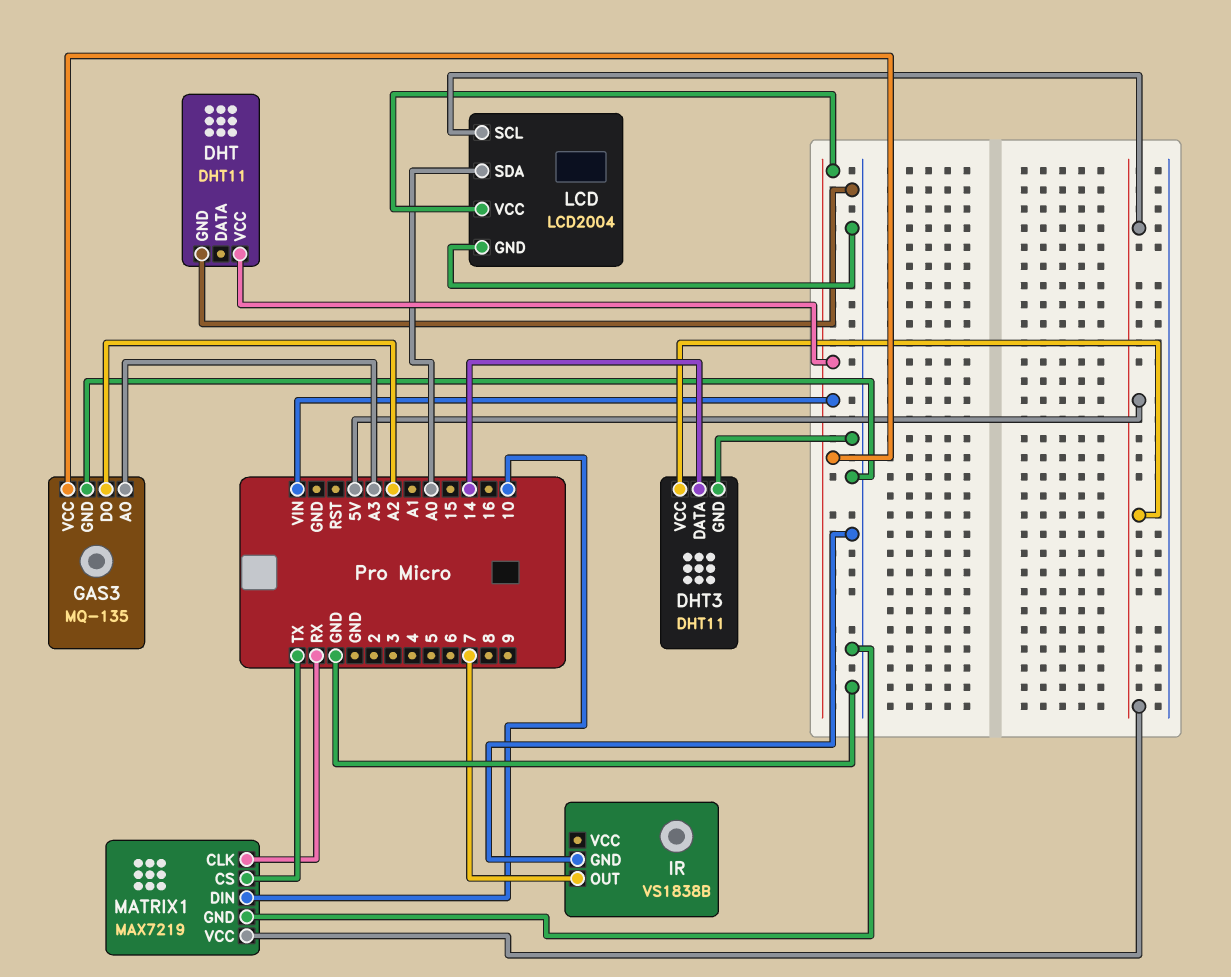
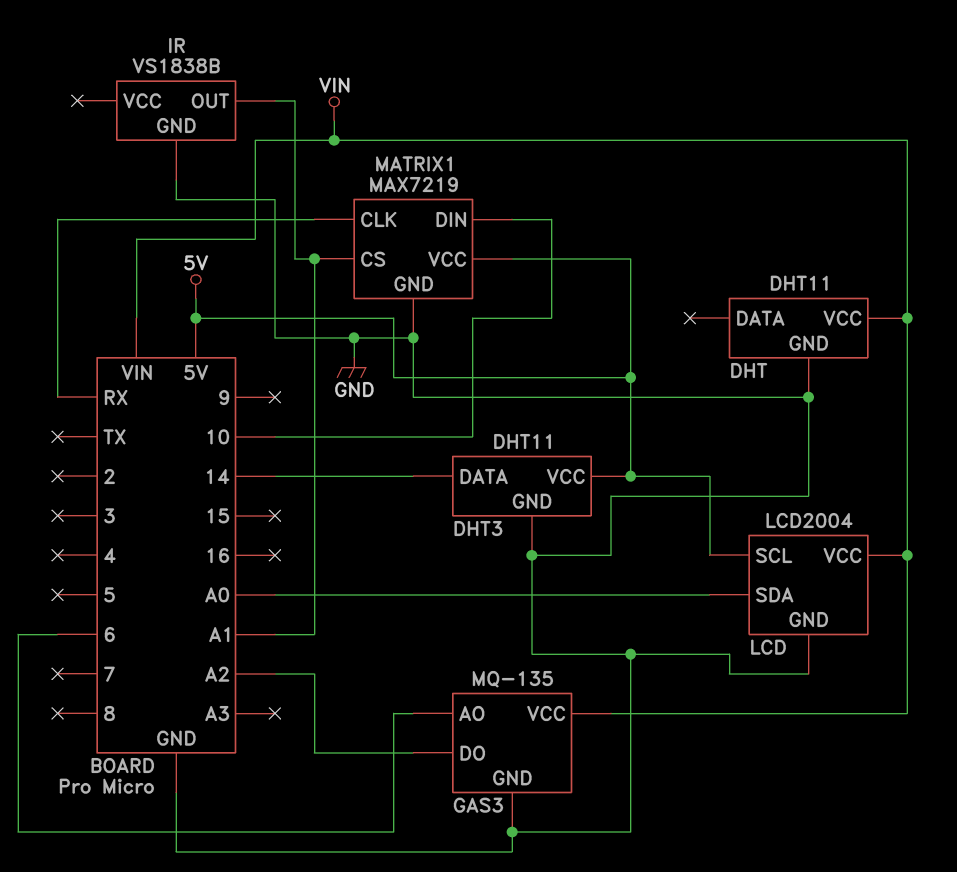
GAS3 pin AO: A3 -> 6
IR pin OUT: 7 -> A1
MATRIX1 pin CS: TX -> A1

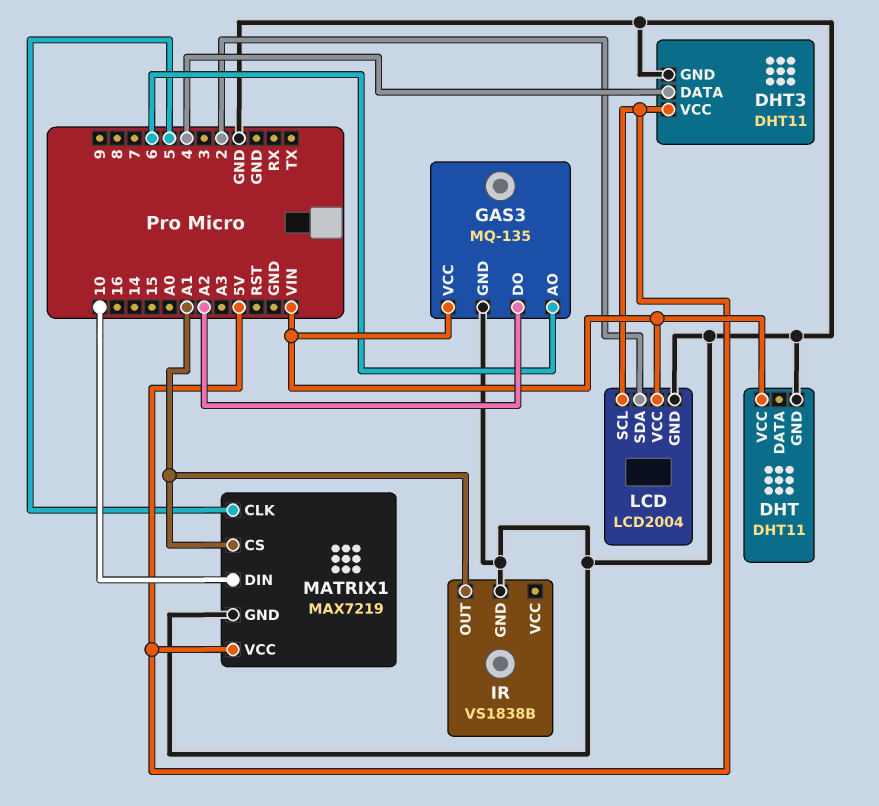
DHT3 pin DATA: 14 -> 4
LCD pin SDA: A0 -> 2
MATRIX1 pin CLK: RX -> 5

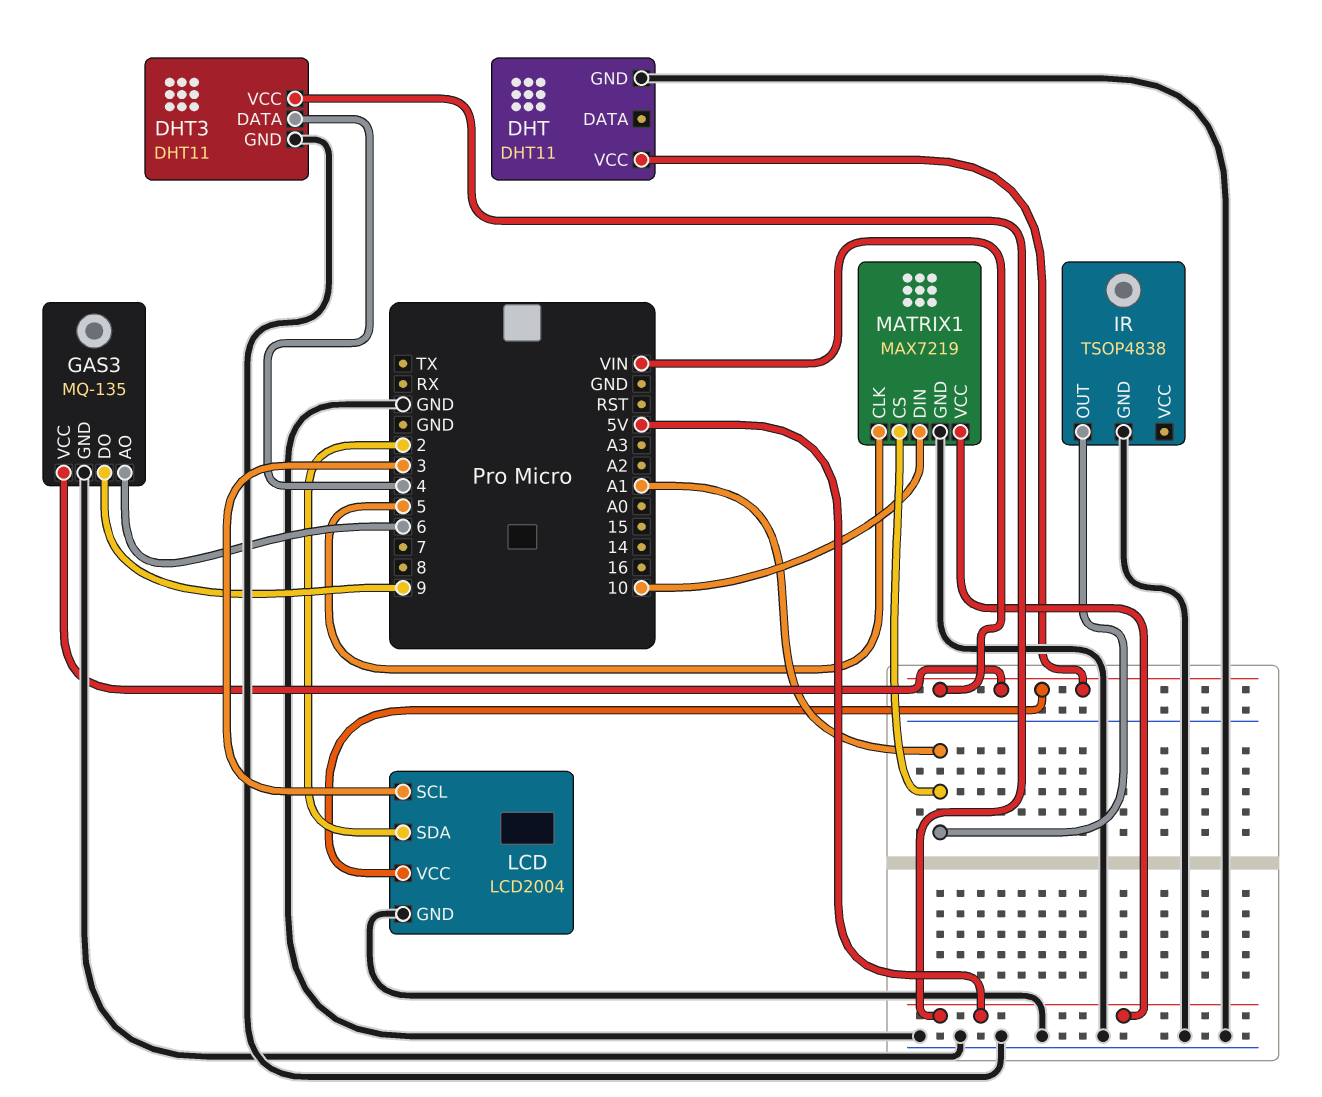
GAS3 pin DO: A2 -> 9
IR: VS1838B -> TSOP4838
LCD pin SCL: 5V -> 3

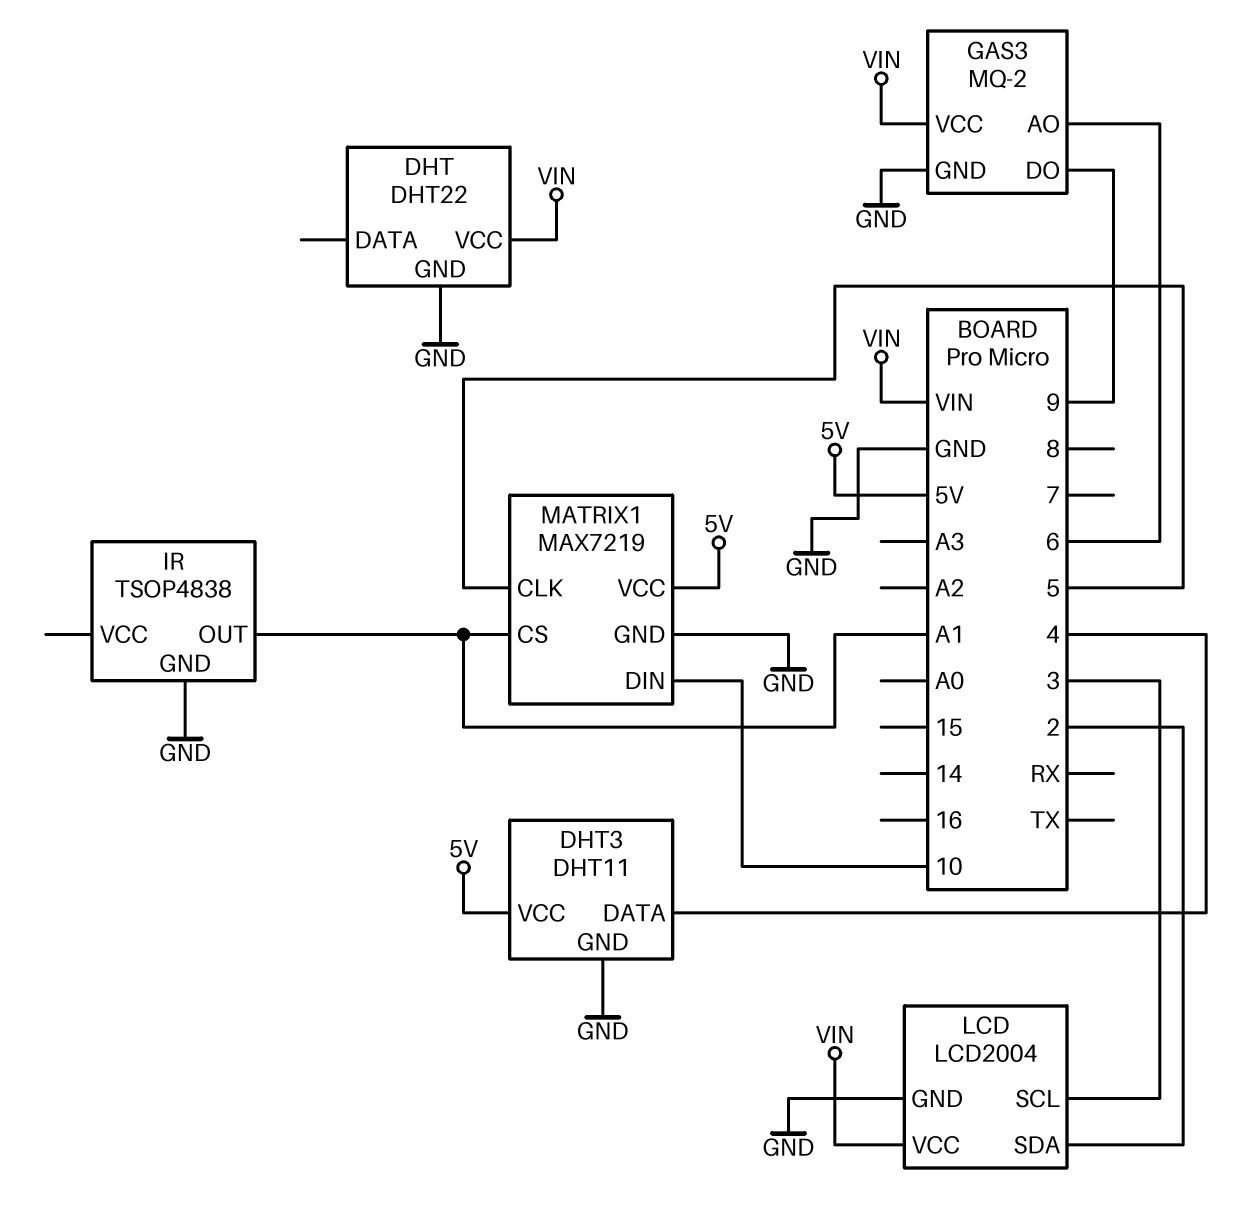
DHT: DHT11 -> DHT22
GAS3: MQ-135 -> MQ-2

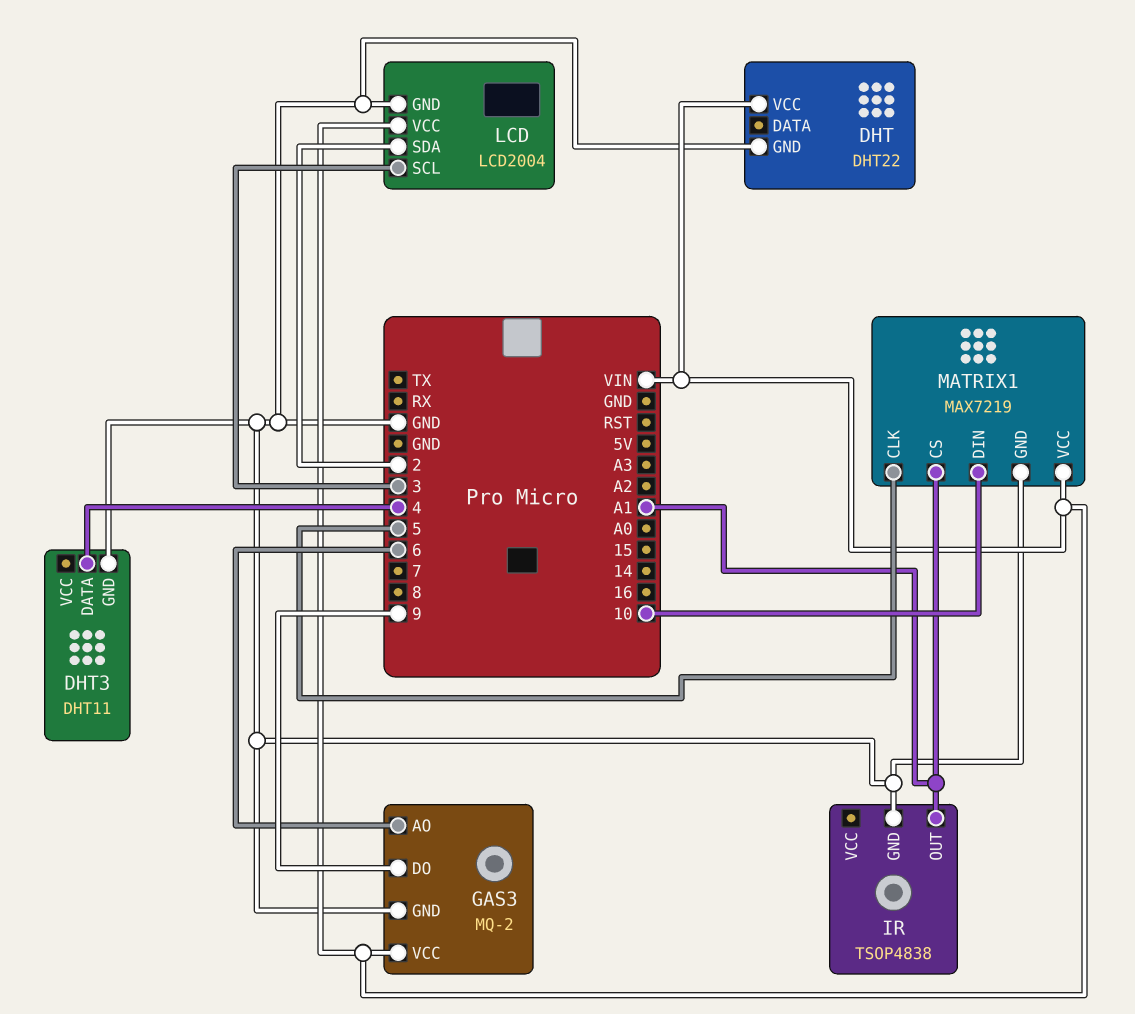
DHT3 pin VCC: 5V -> none
MATRIX1 pin VCC: 5V -> VIN

